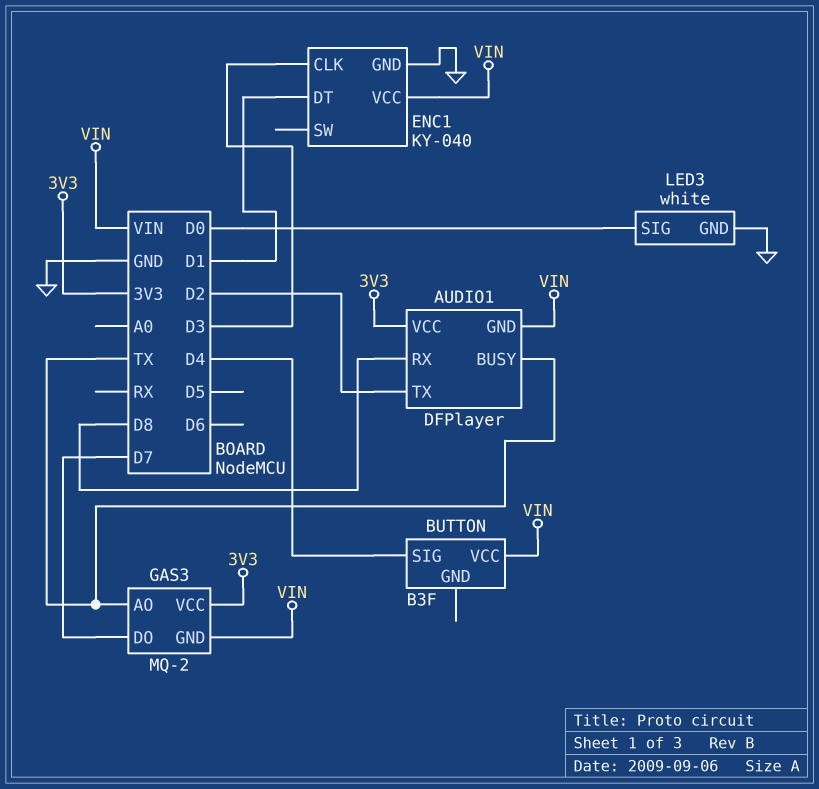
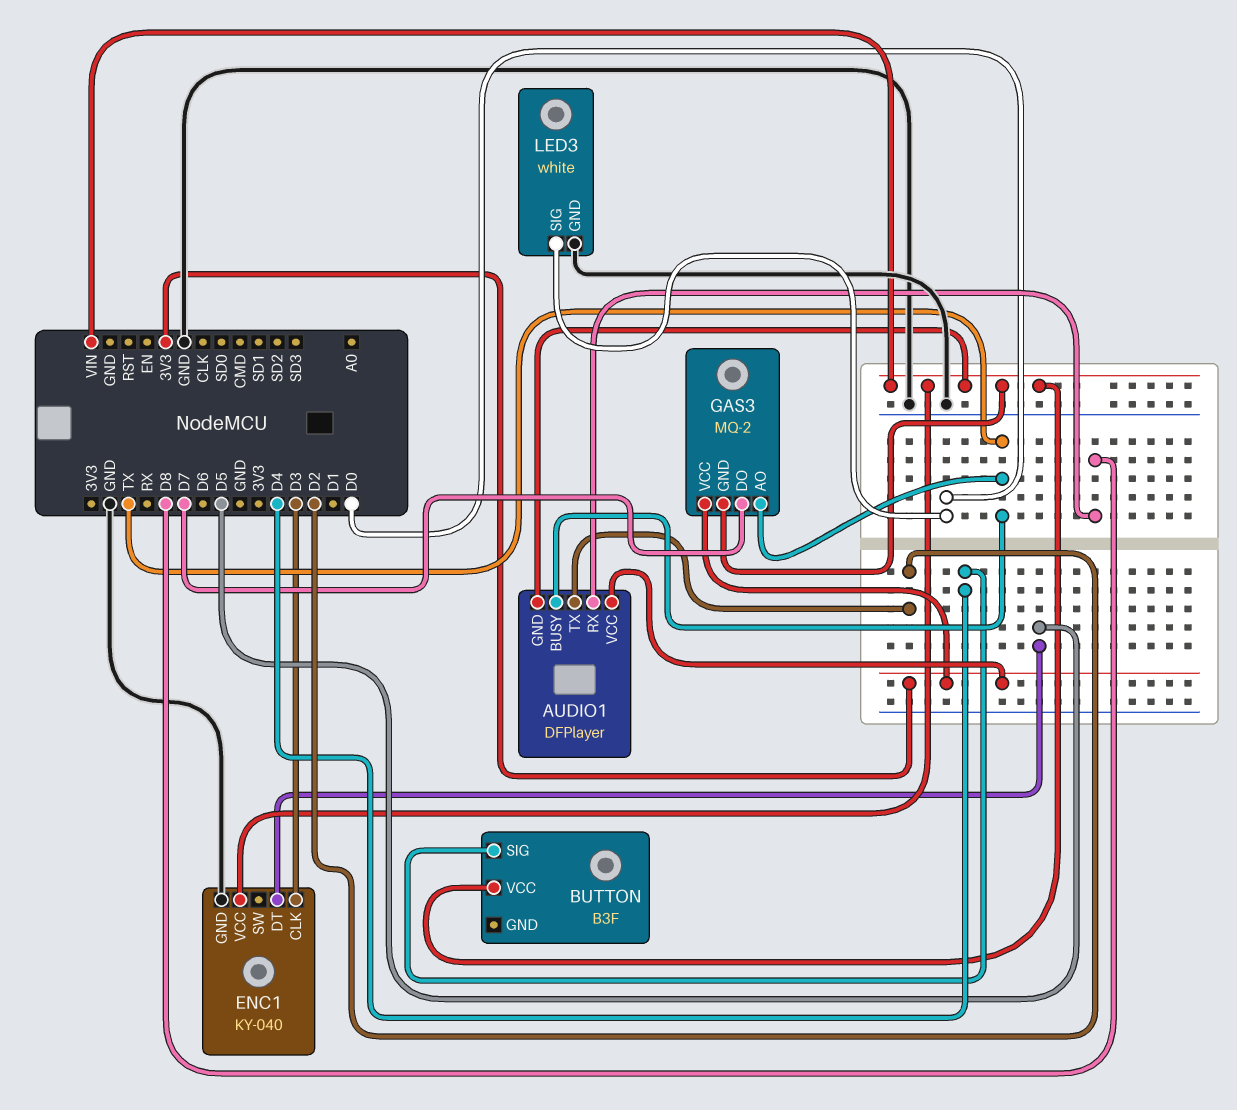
ENC1 pin DT: D1 -> D5

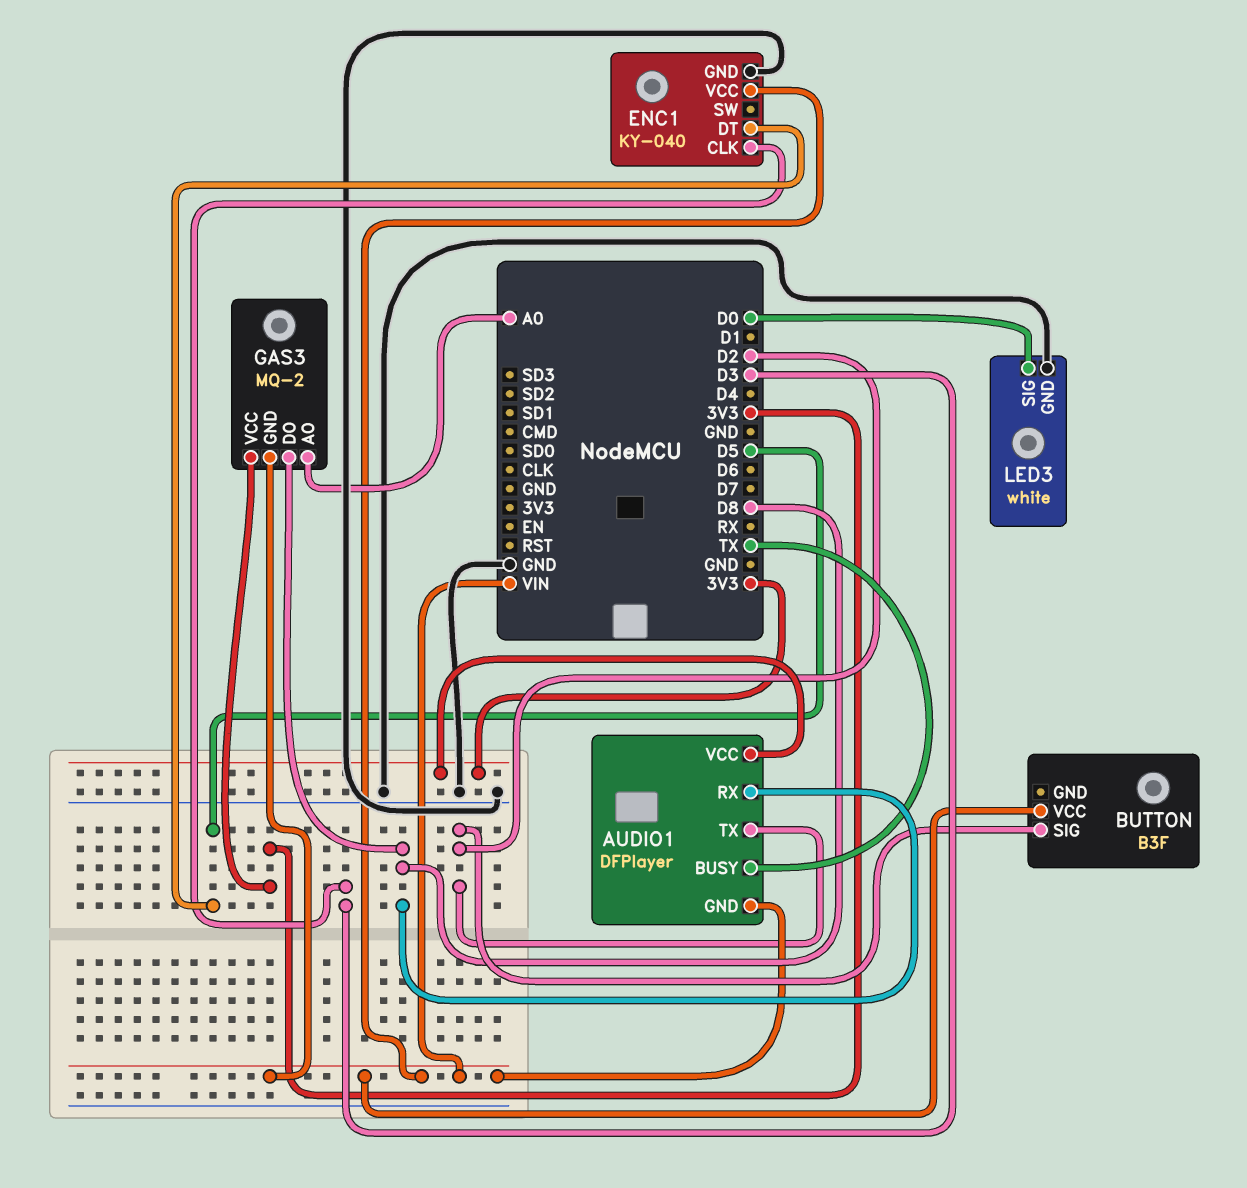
BUTTON pin SIG: D4 -> D2
GAS3 pin AO: TX -> A0
GAS3 pin DO: D7 -> D8

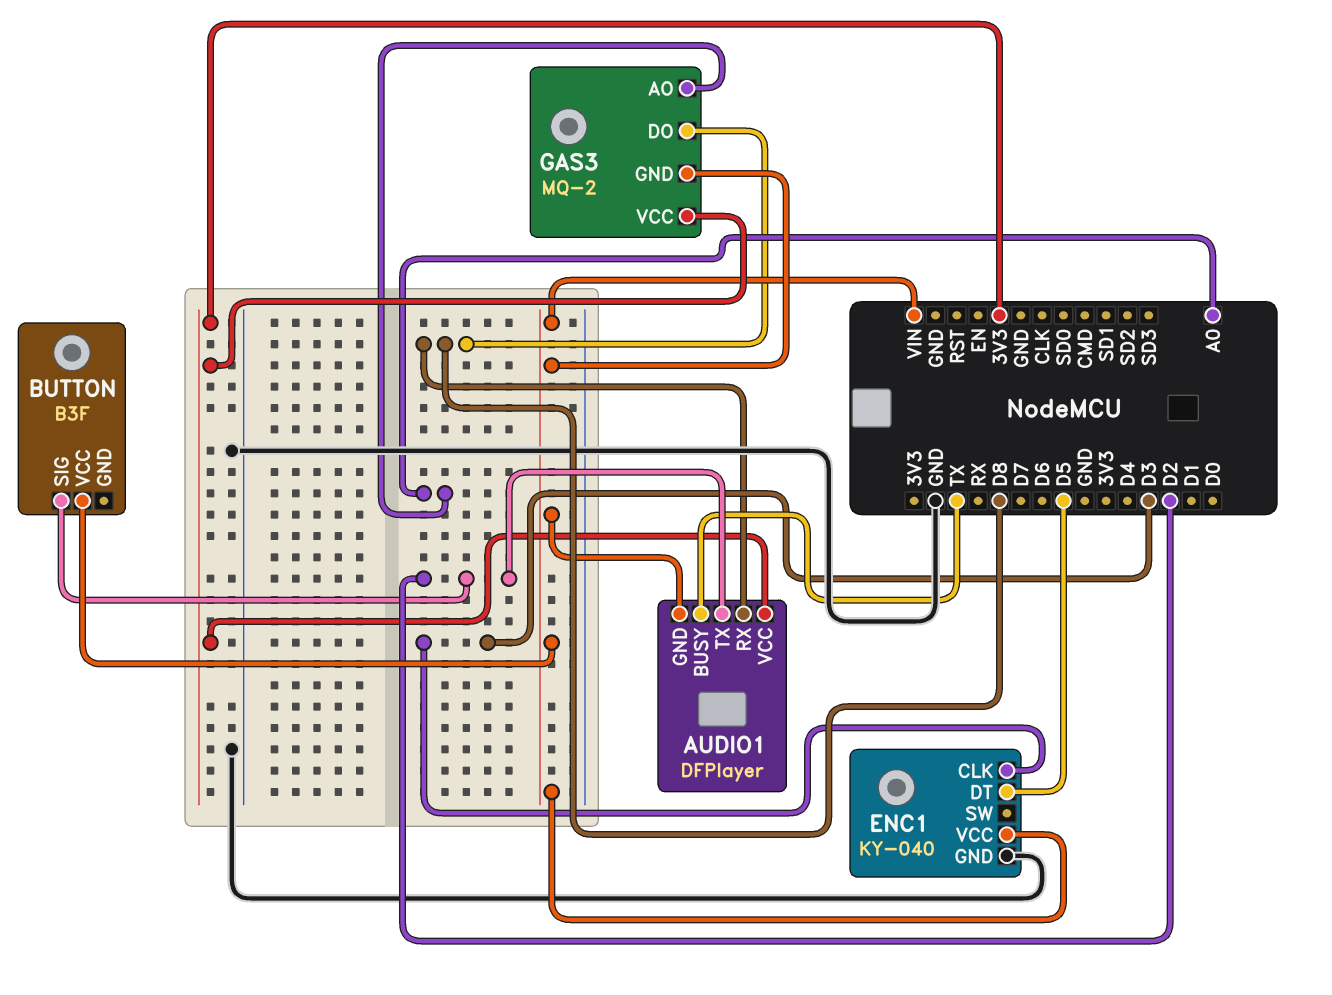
LED3: white -> none
LED3 pin GND: GND -> none
LED3 pin SIG: D0 -> none

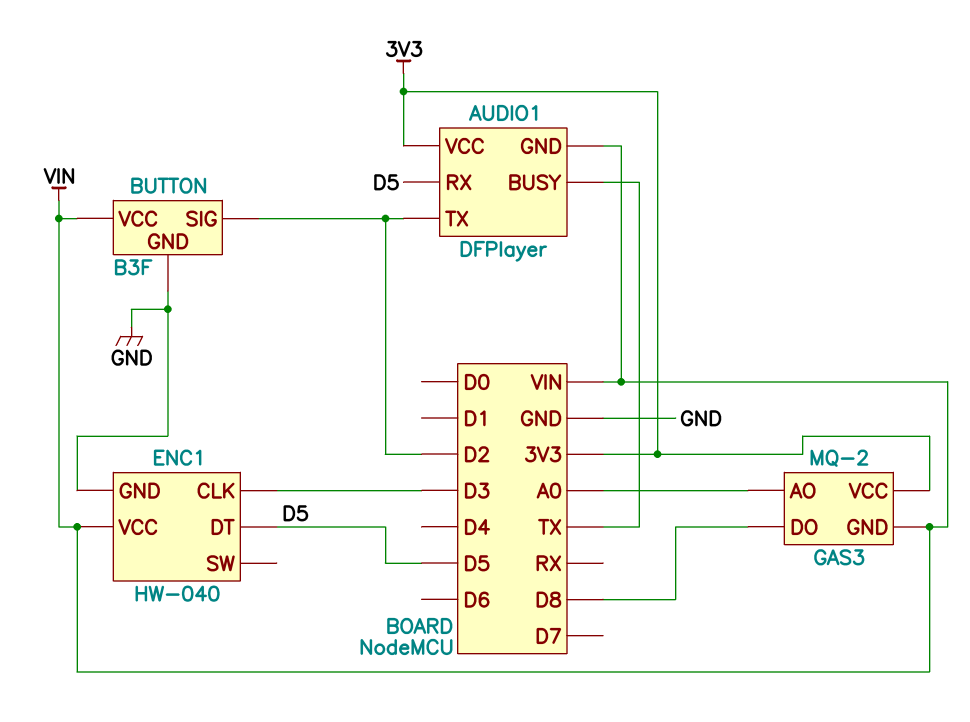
AUDIO1 pin RX: D8 -> D5
BUTTON pin GND: none -> GND
ENC1: KY-040 -> HW-040

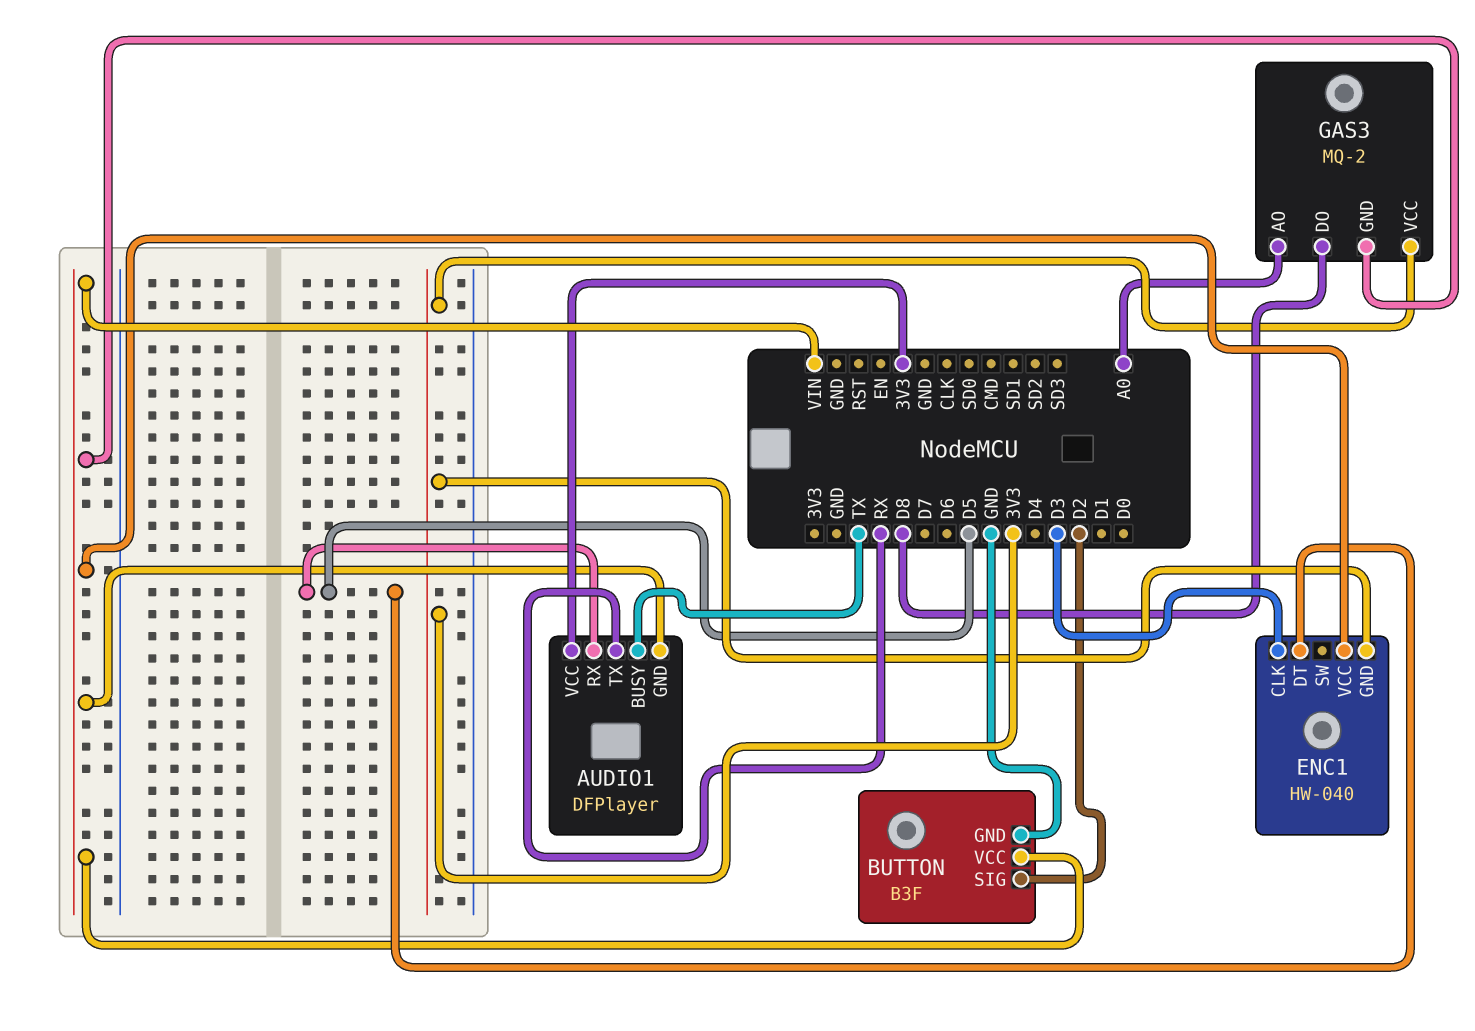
AUDIO1 pin TX: D2 -> RX
ENC1 pin GND: GND -> 3V3

